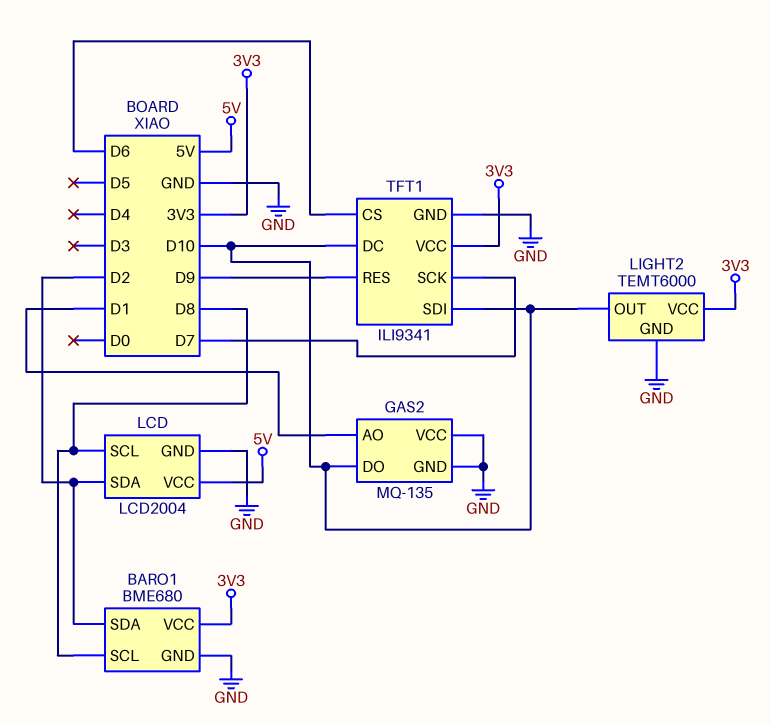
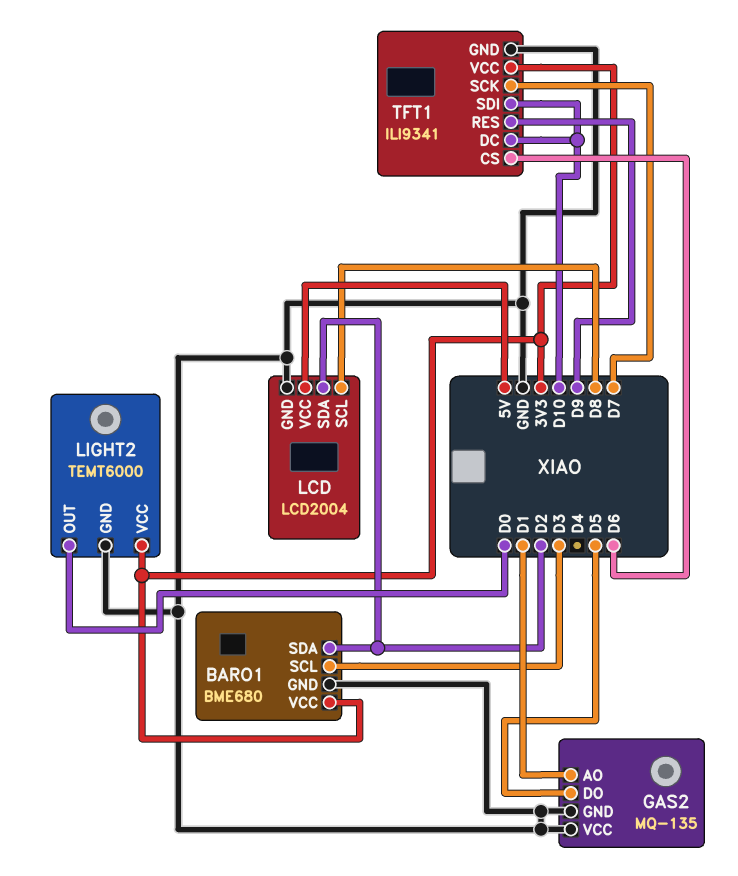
BARO1 pin SCL: D8 -> D3
GAS2 pin DO: D10 -> D5
LIGHT2 pin OUT: D10 -> D0

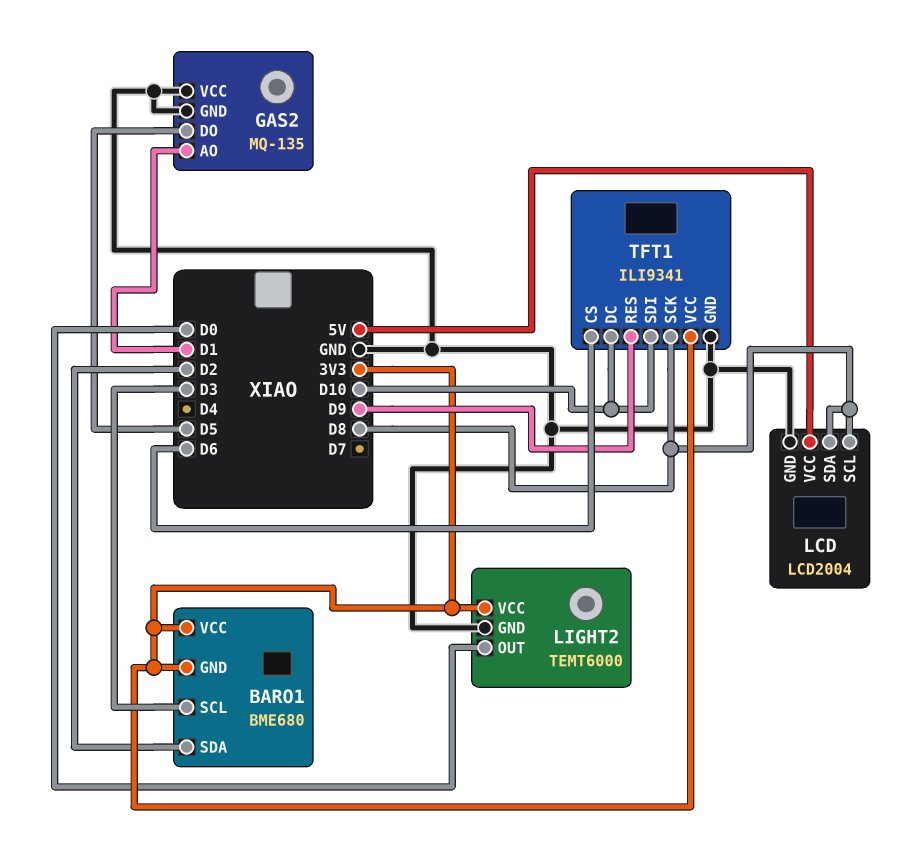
BARO1 pin GND: GND -> 3V3
LCD pin SDA: D2 -> D8
TFT1 pin SCK: D7 -> D8

